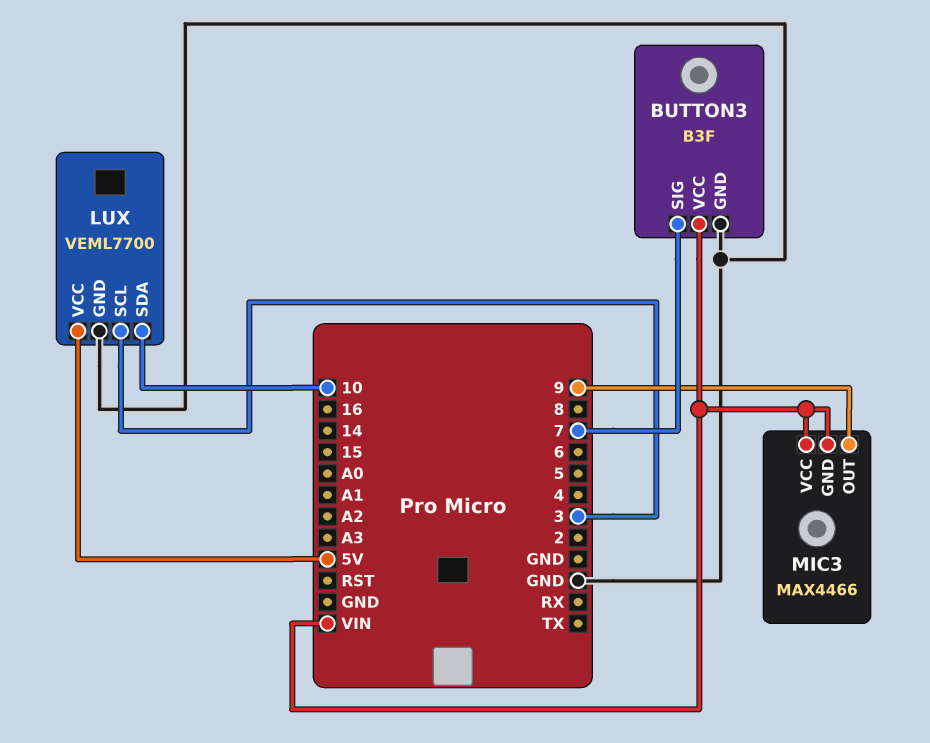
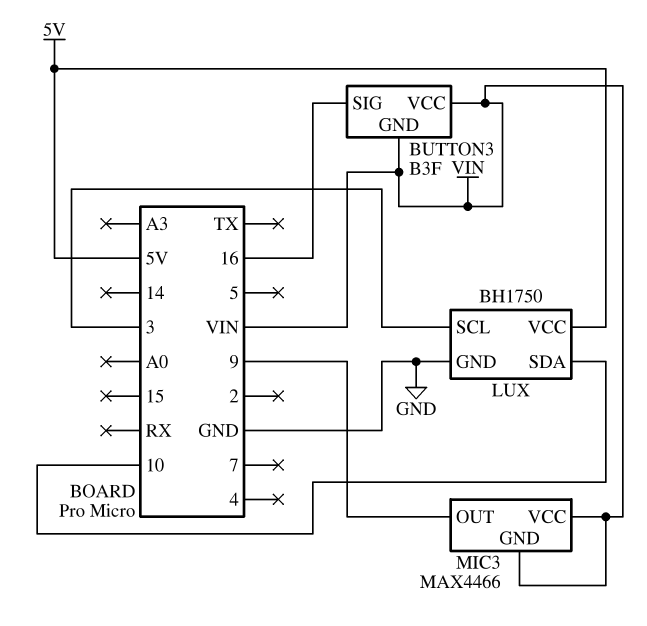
BUTTON3 pin GND: GND -> VIN
BUTTON3 pin SIG: 7 -> 16
LUX: VEML7700 -> BH1750

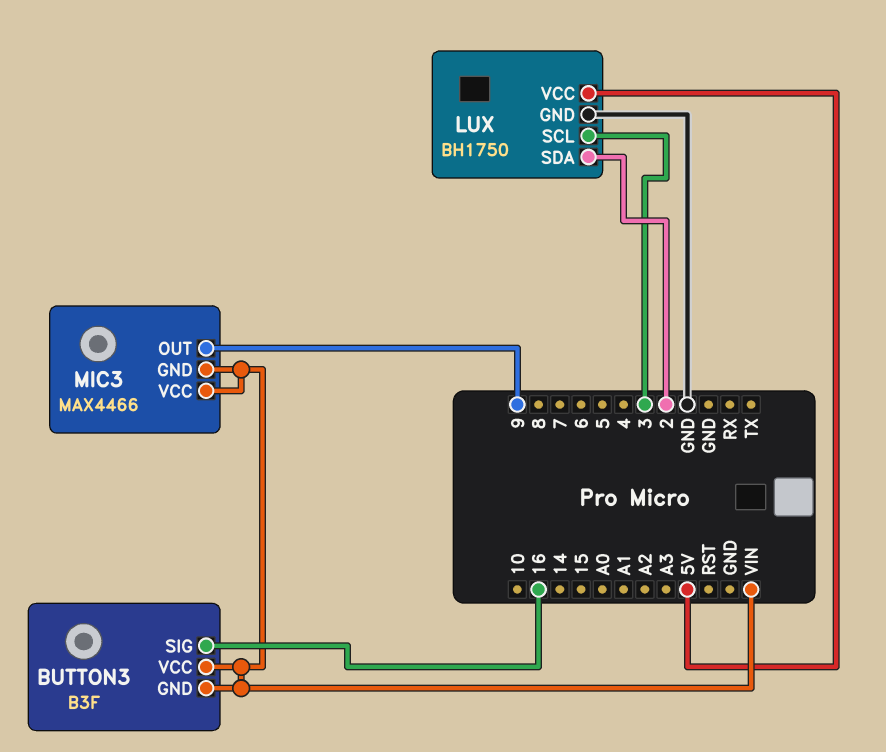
LUX pin SDA: 10 -> 2

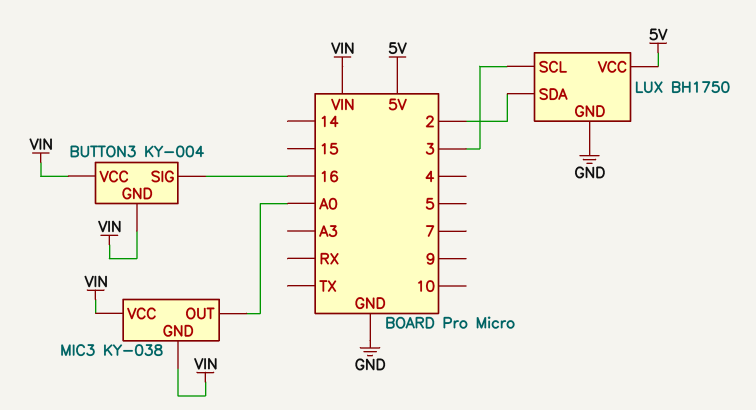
BUTTON3: B3F -> KY-004
MIC3: MAX4466 -> KY-038
MIC3 pin OUT: 9 -> A0

